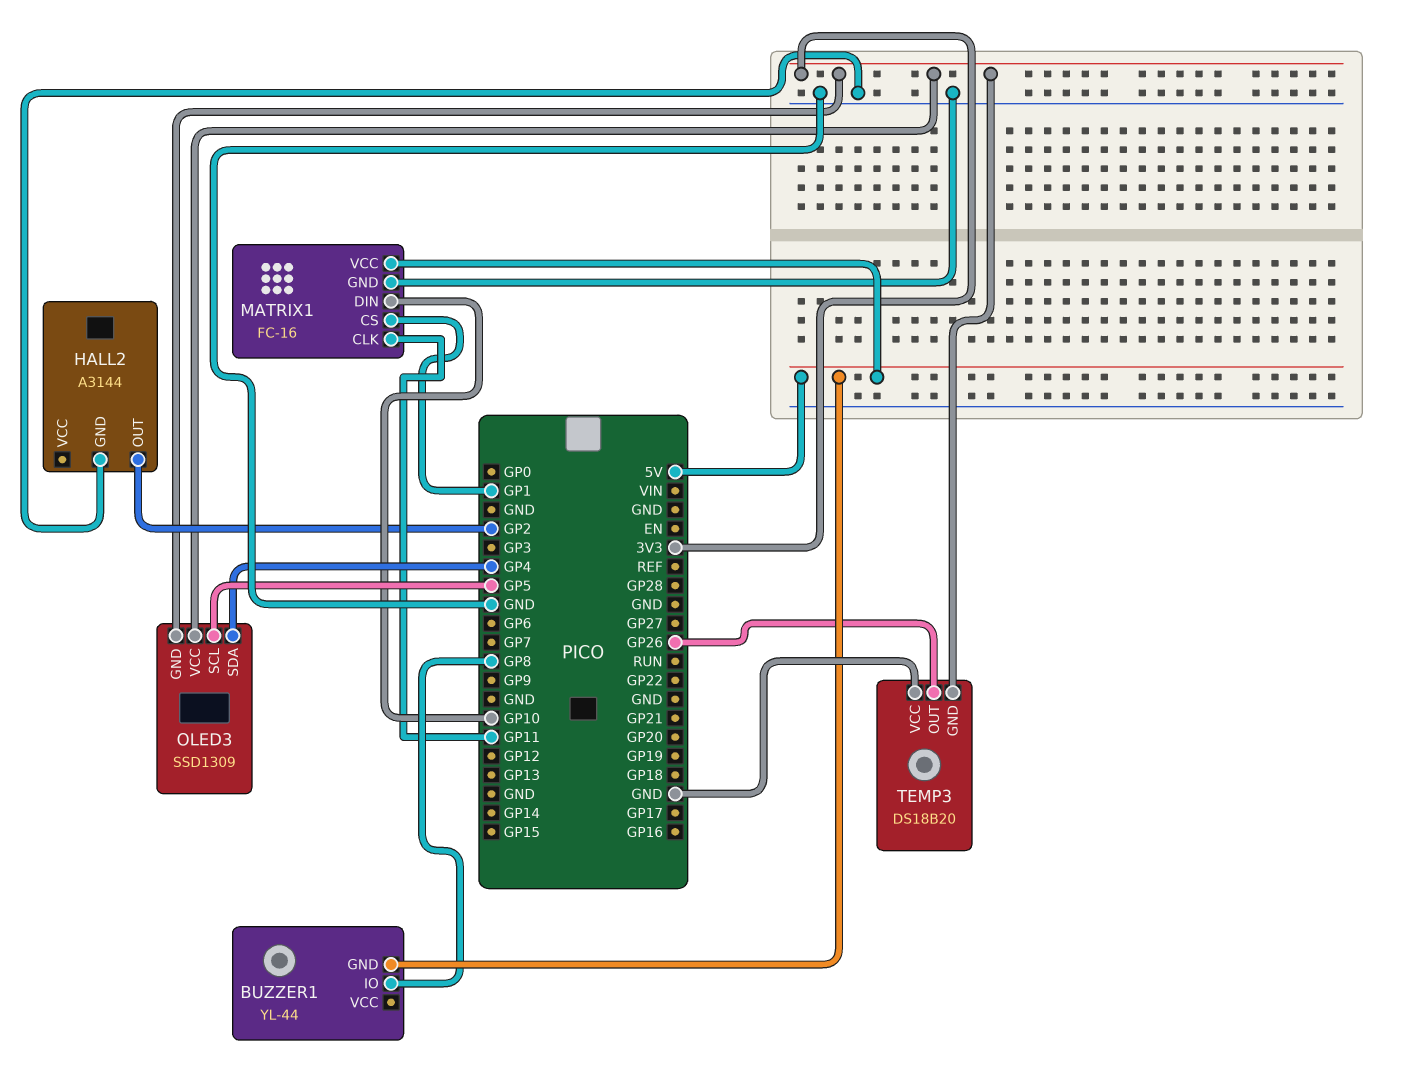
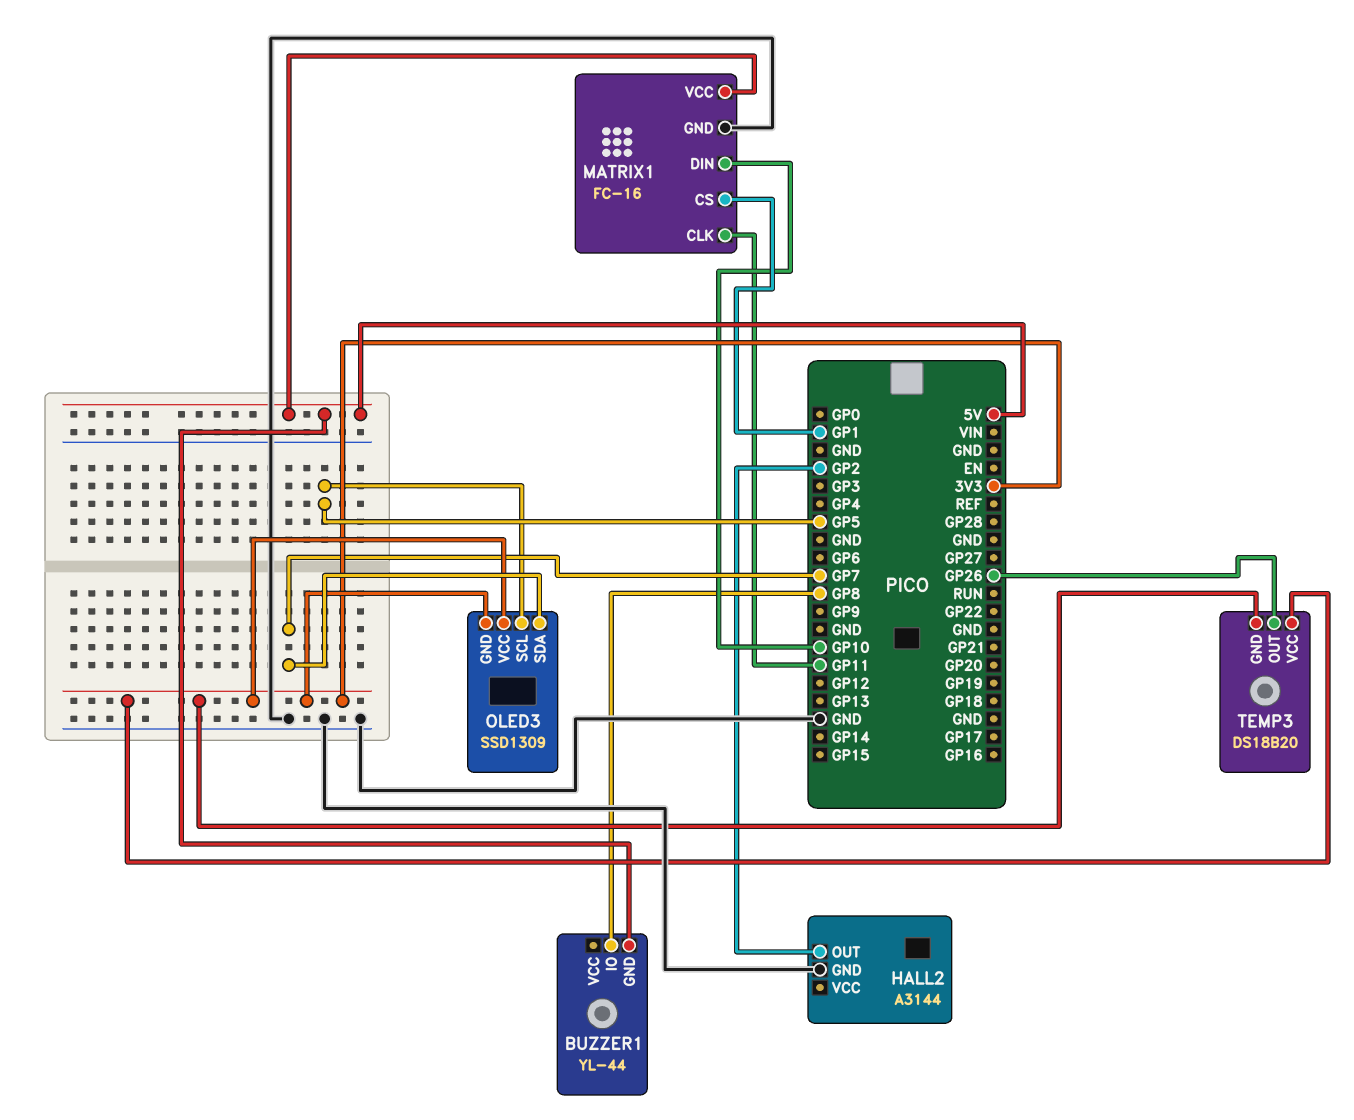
OLED3 pin SDA: GP4 -> GP7
TEMP3 pin VCC: GND -> 3V3

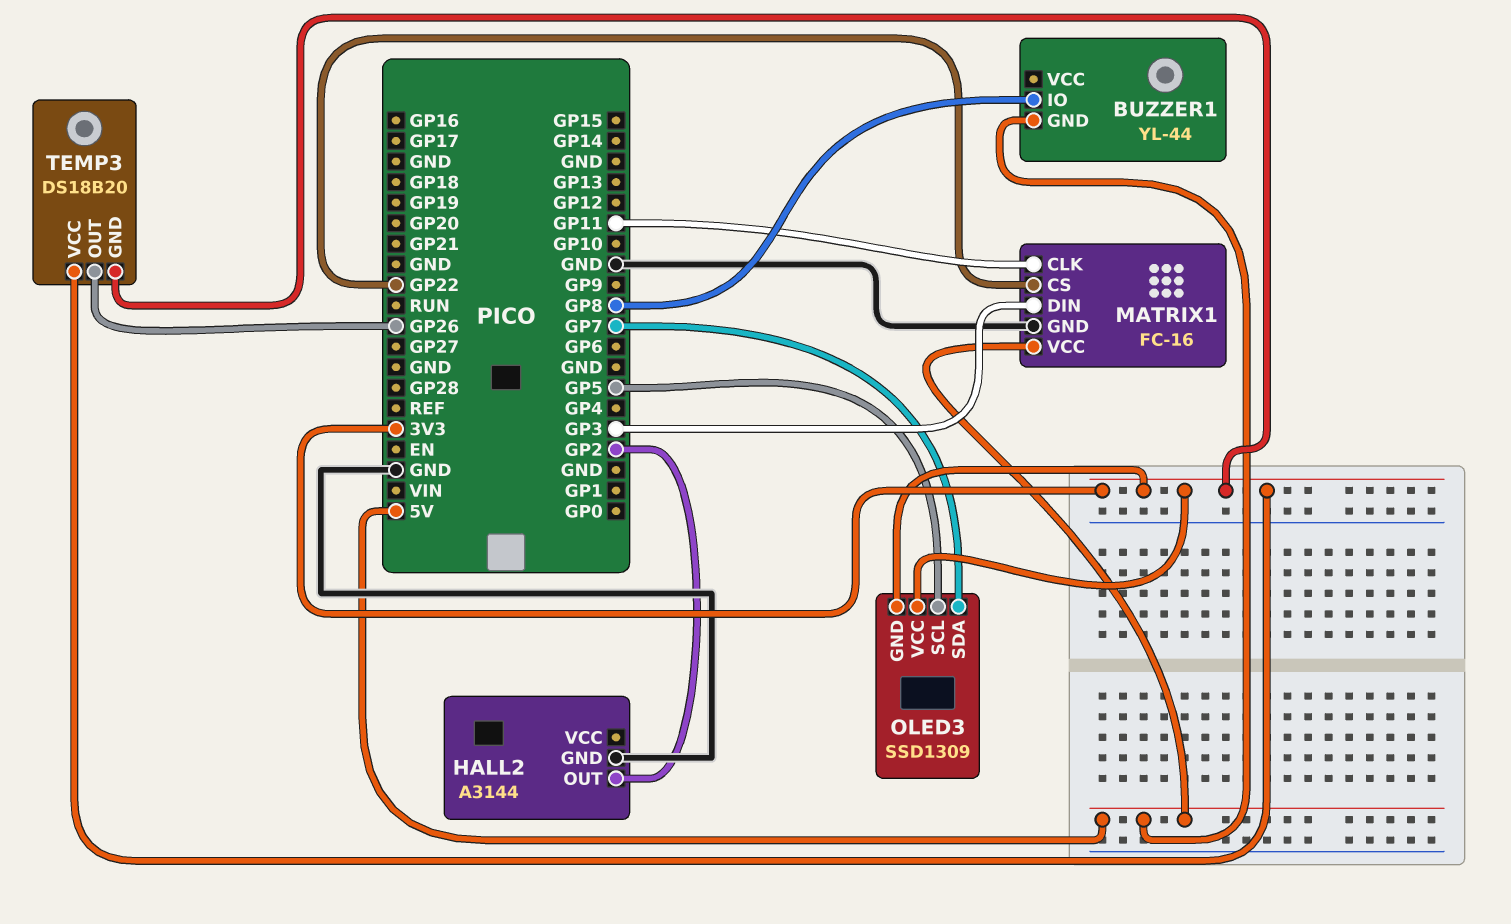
MATRIX1 pin CS: GP1 -> GP22
MATRIX1 pin DIN: GP10 -> GP3

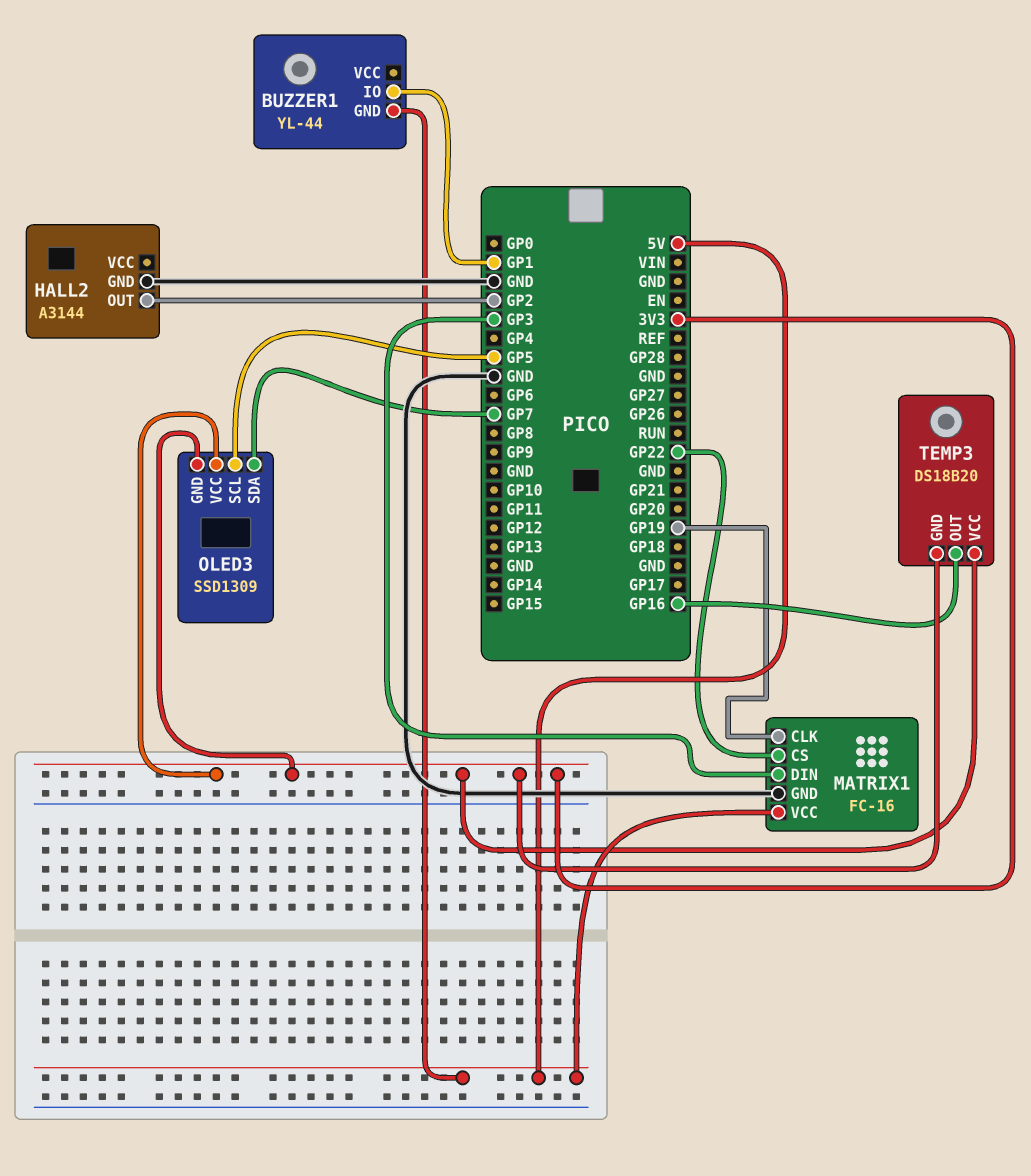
BUZZER1 pin IO: GP8 -> GP1
MATRIX1 pin CLK: GP11 -> GP19
TEMP3 pin OUT: GP26 -> GP16

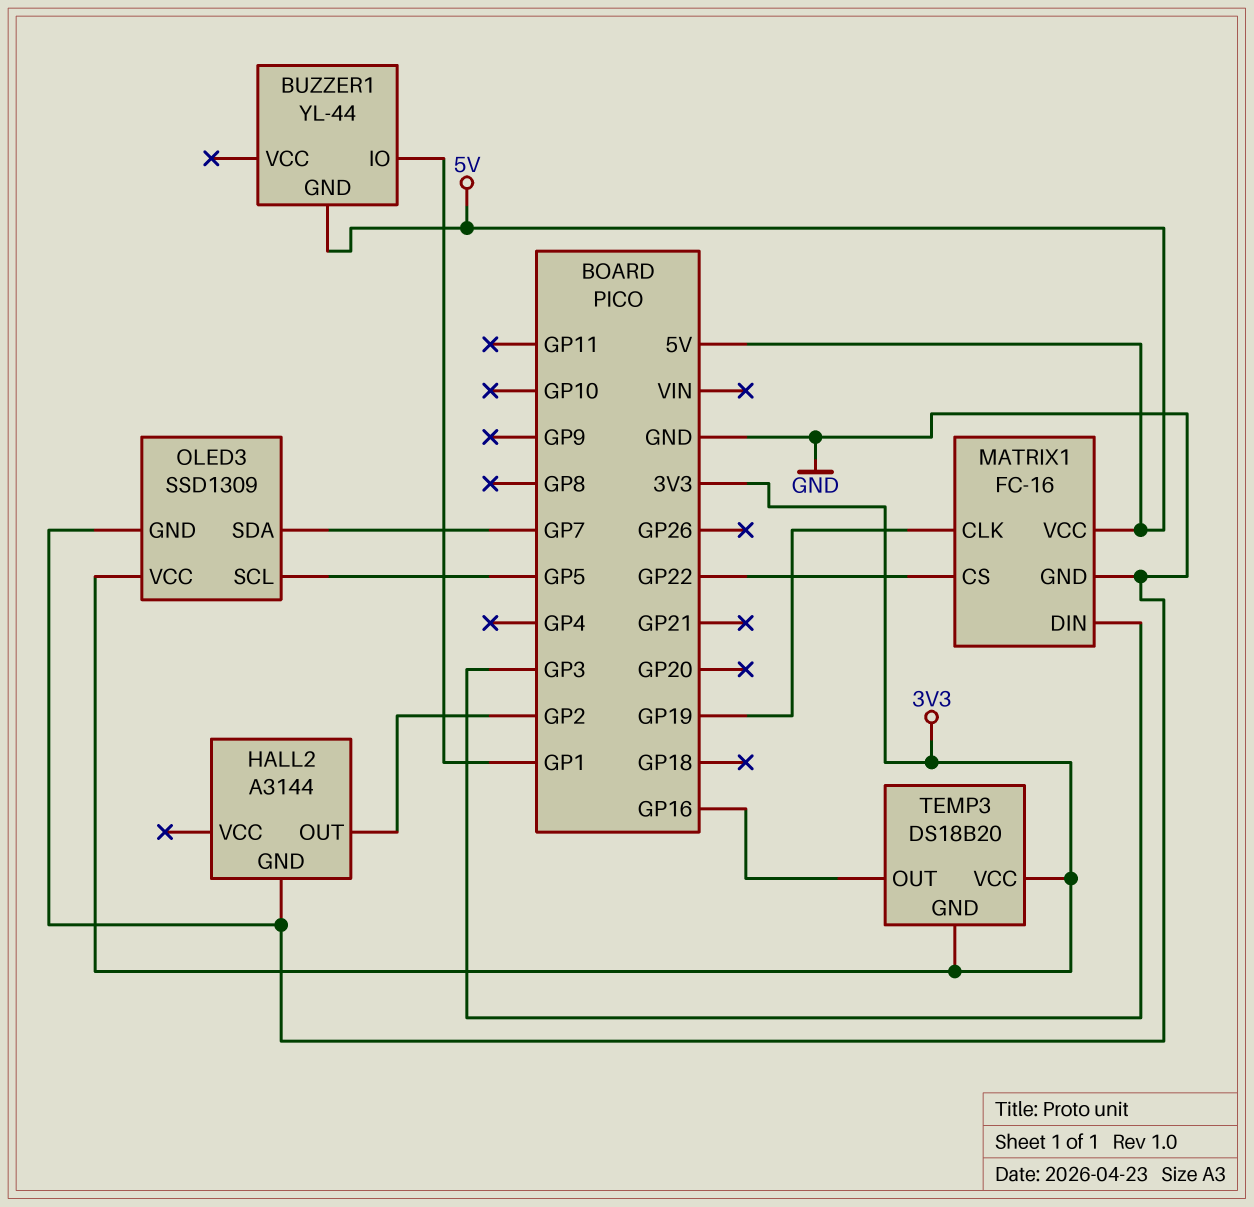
OLED3 pin GND: 3V3 -> GND

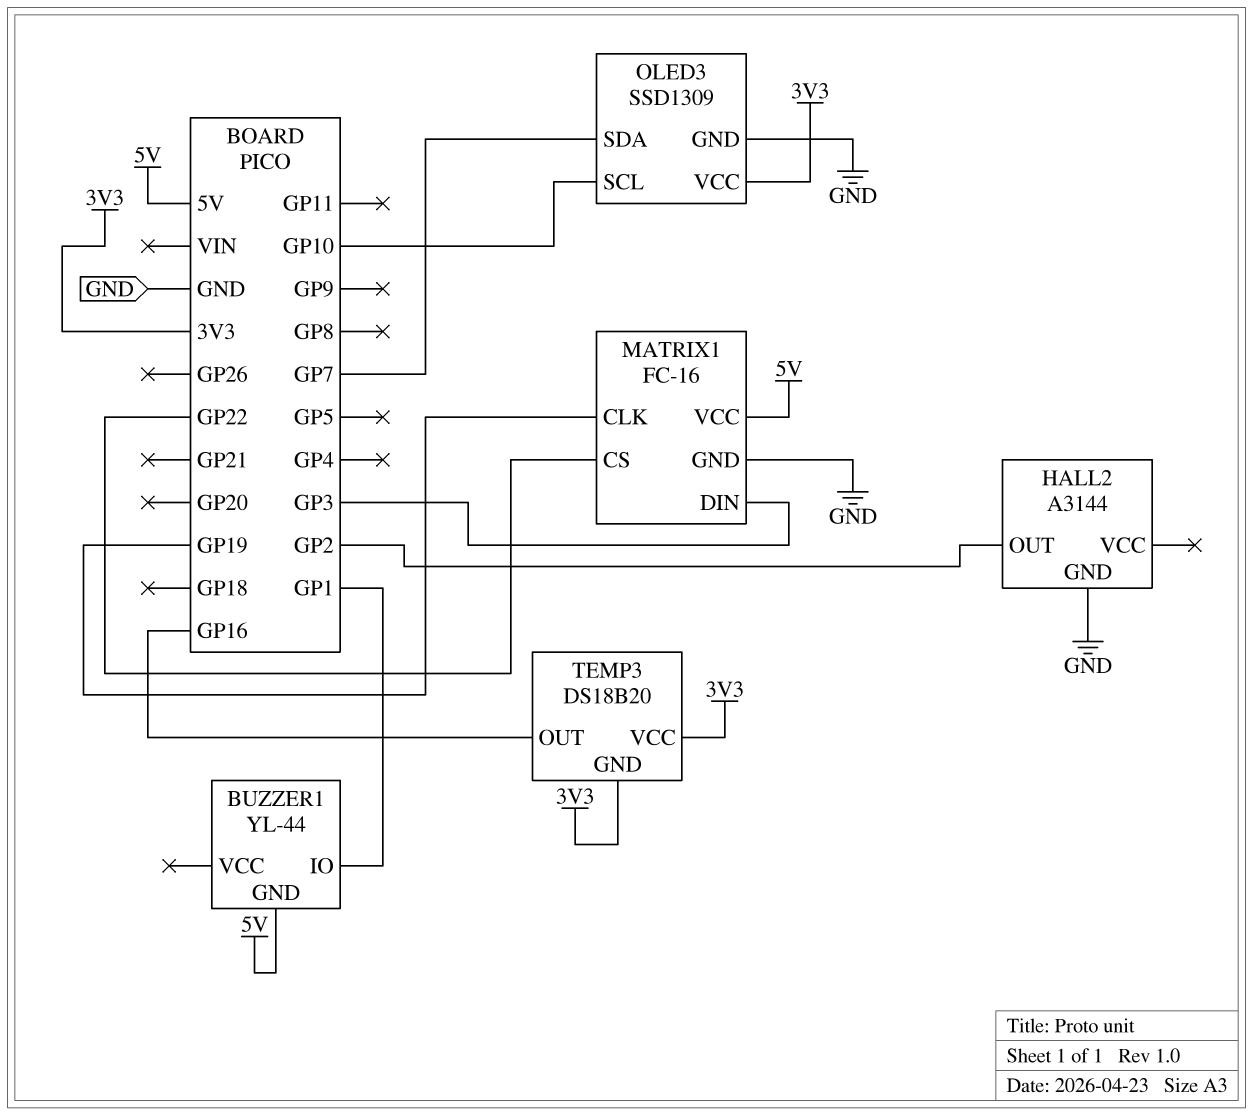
OLED3 pin SCL: GP5 -> GP10

